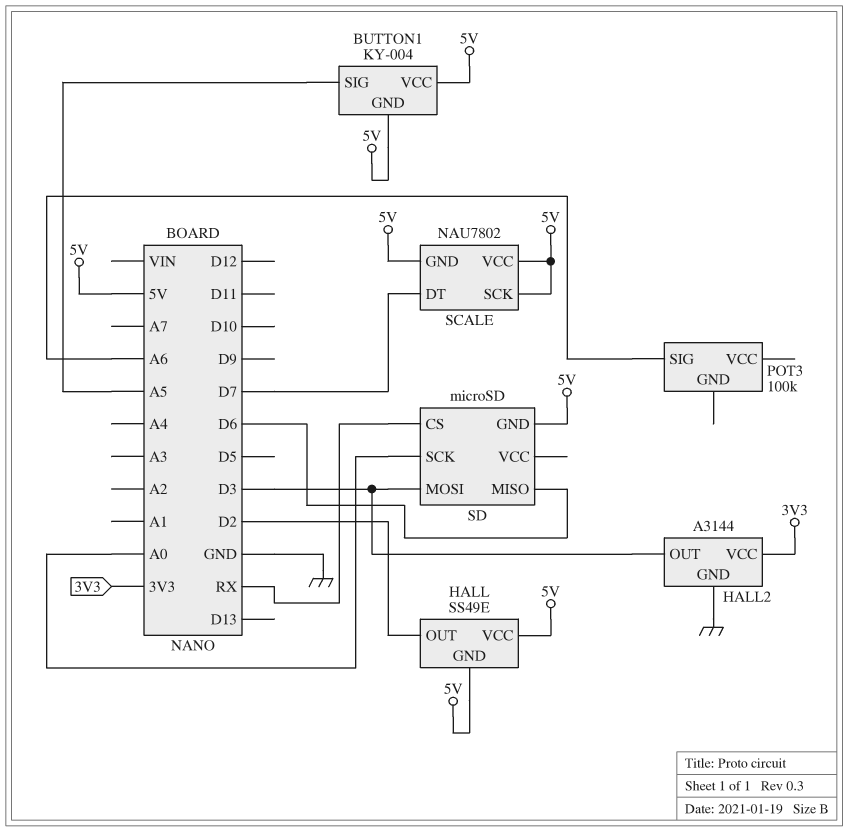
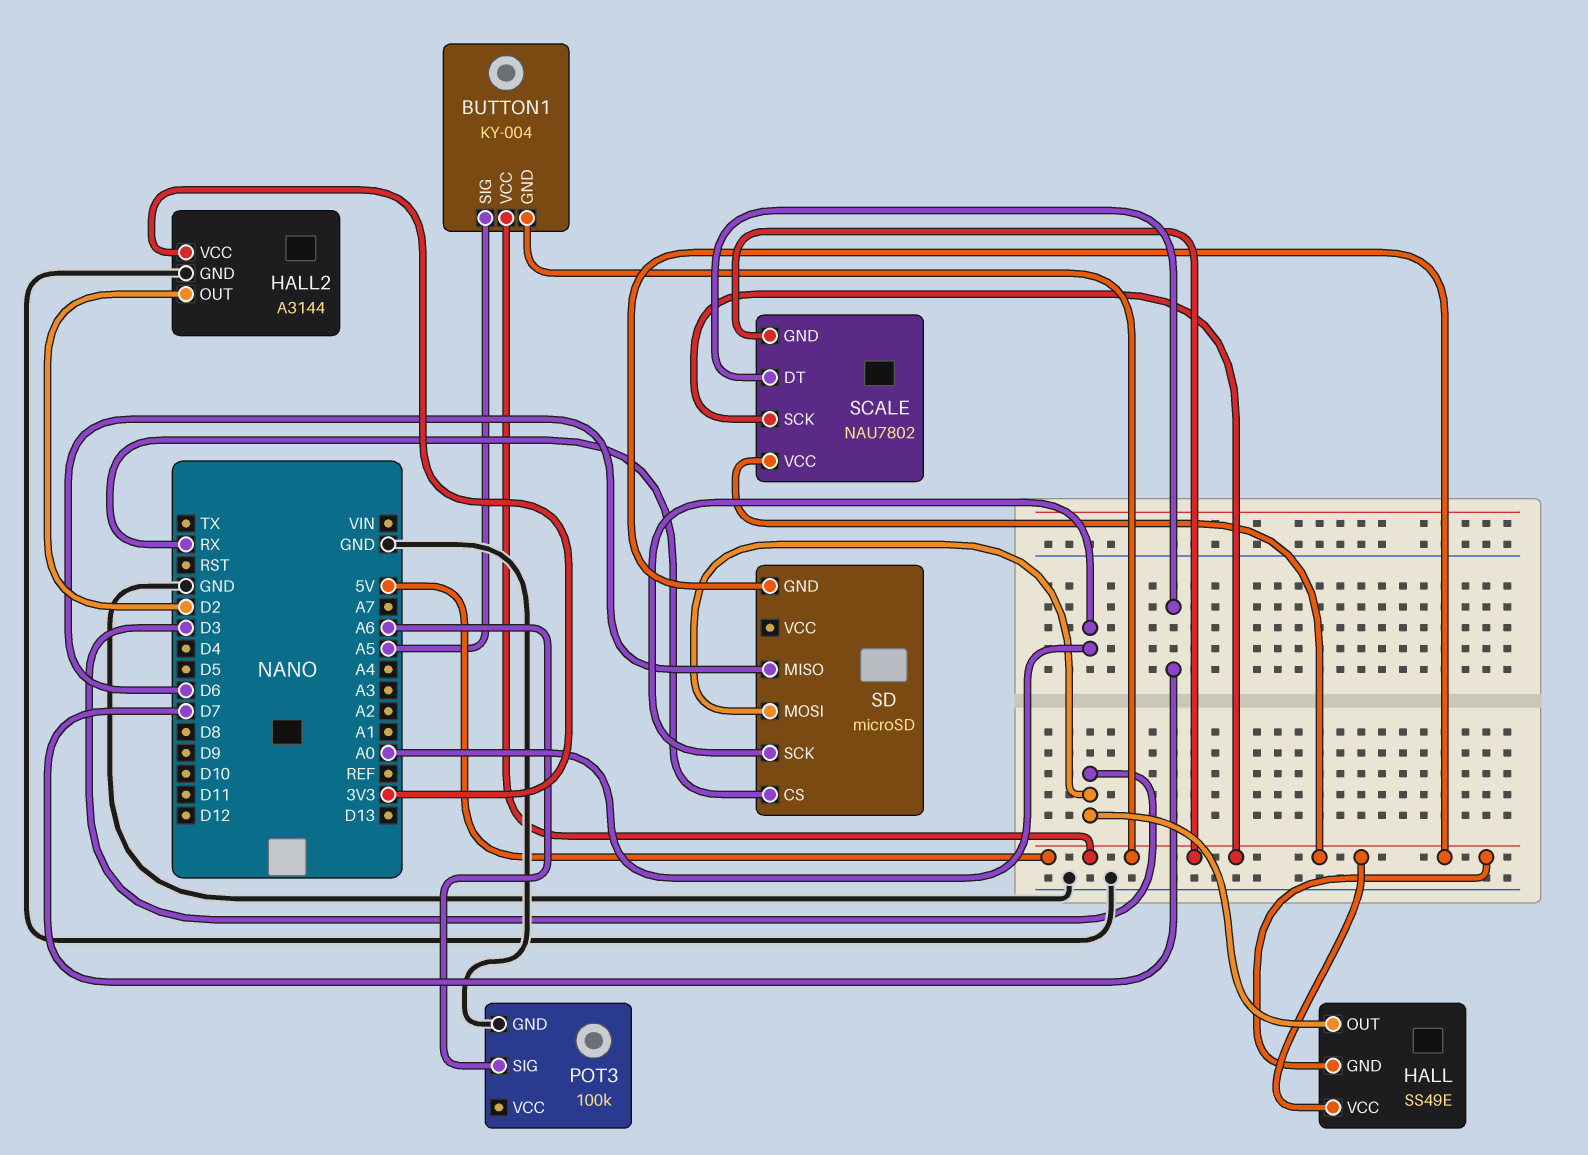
HALL pin OUT: D2 -> D3
HALL2 pin OUT: D3 -> D2
POT3 pin GND: none -> GND

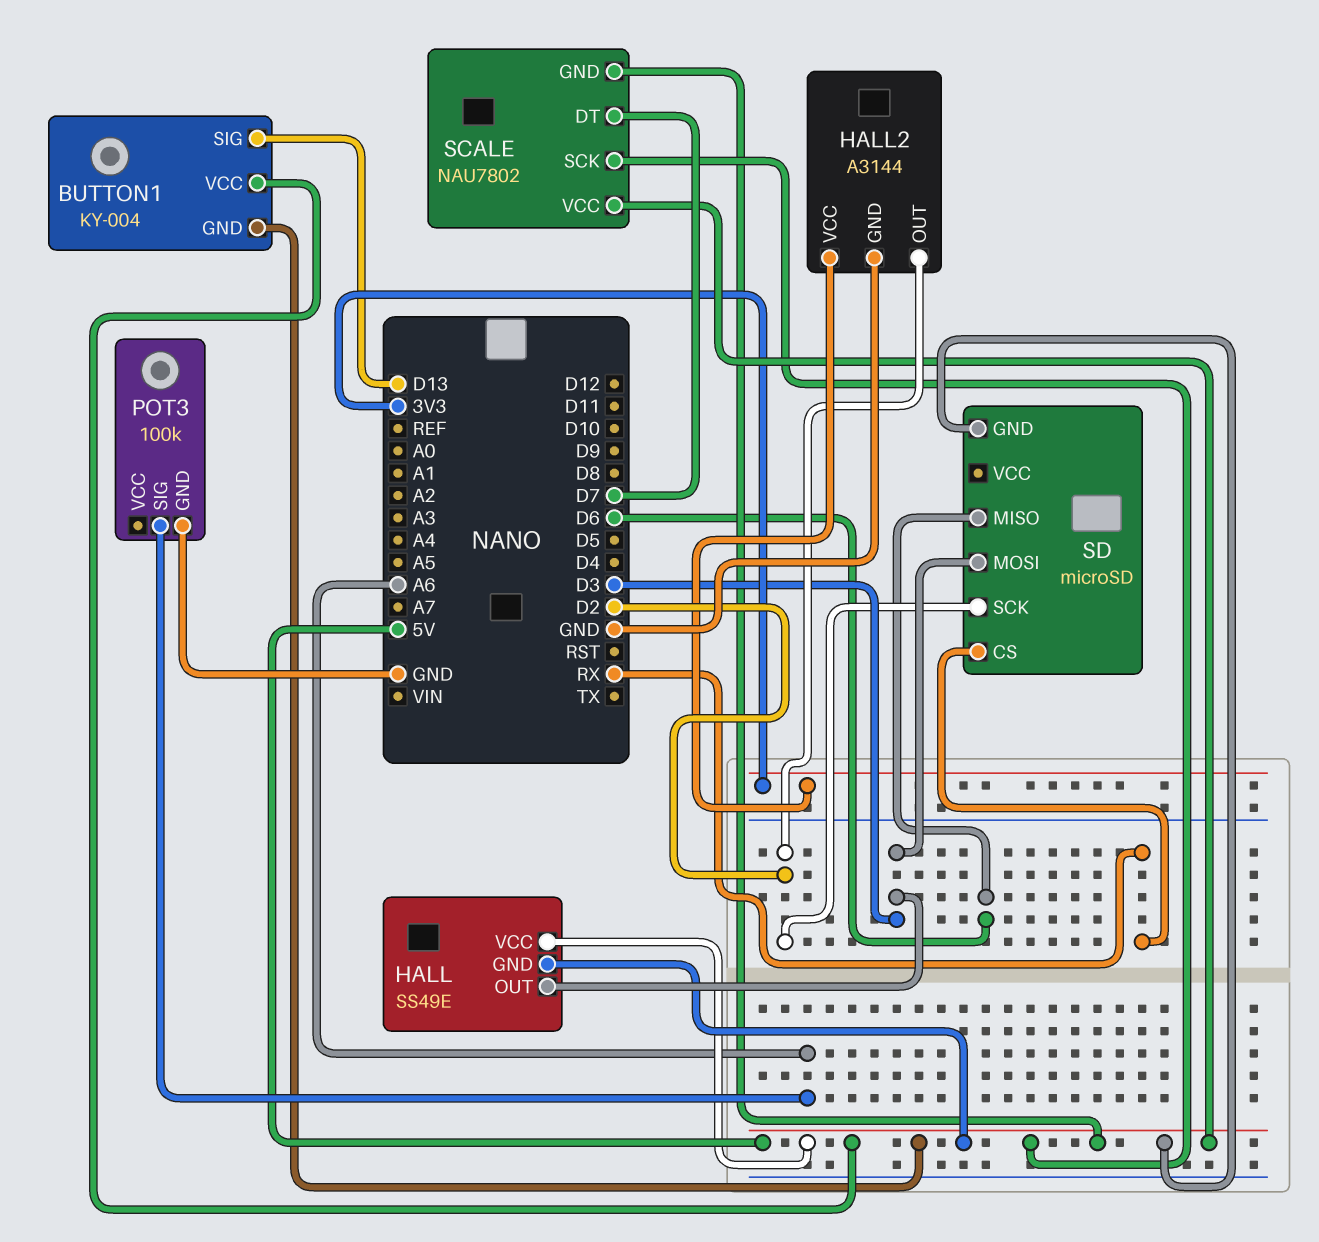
BUTTON1 pin SIG: A5 -> D13
SD pin SCK: A0 -> D2

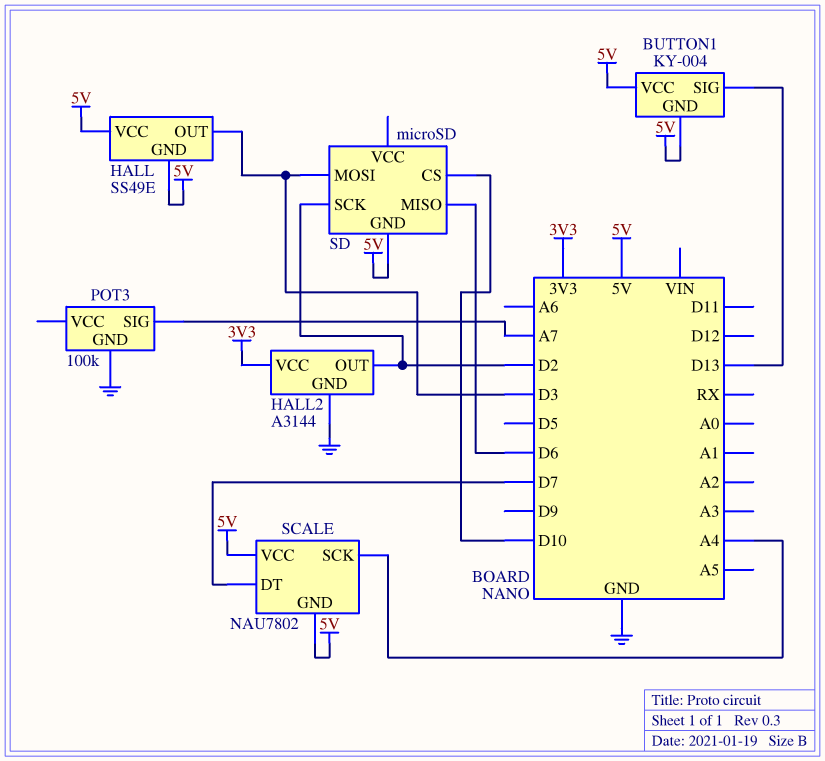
POT3 pin SIG: A6 -> A7
SCALE pin SCK: 5V -> A4
SD pin CS: RX -> D10

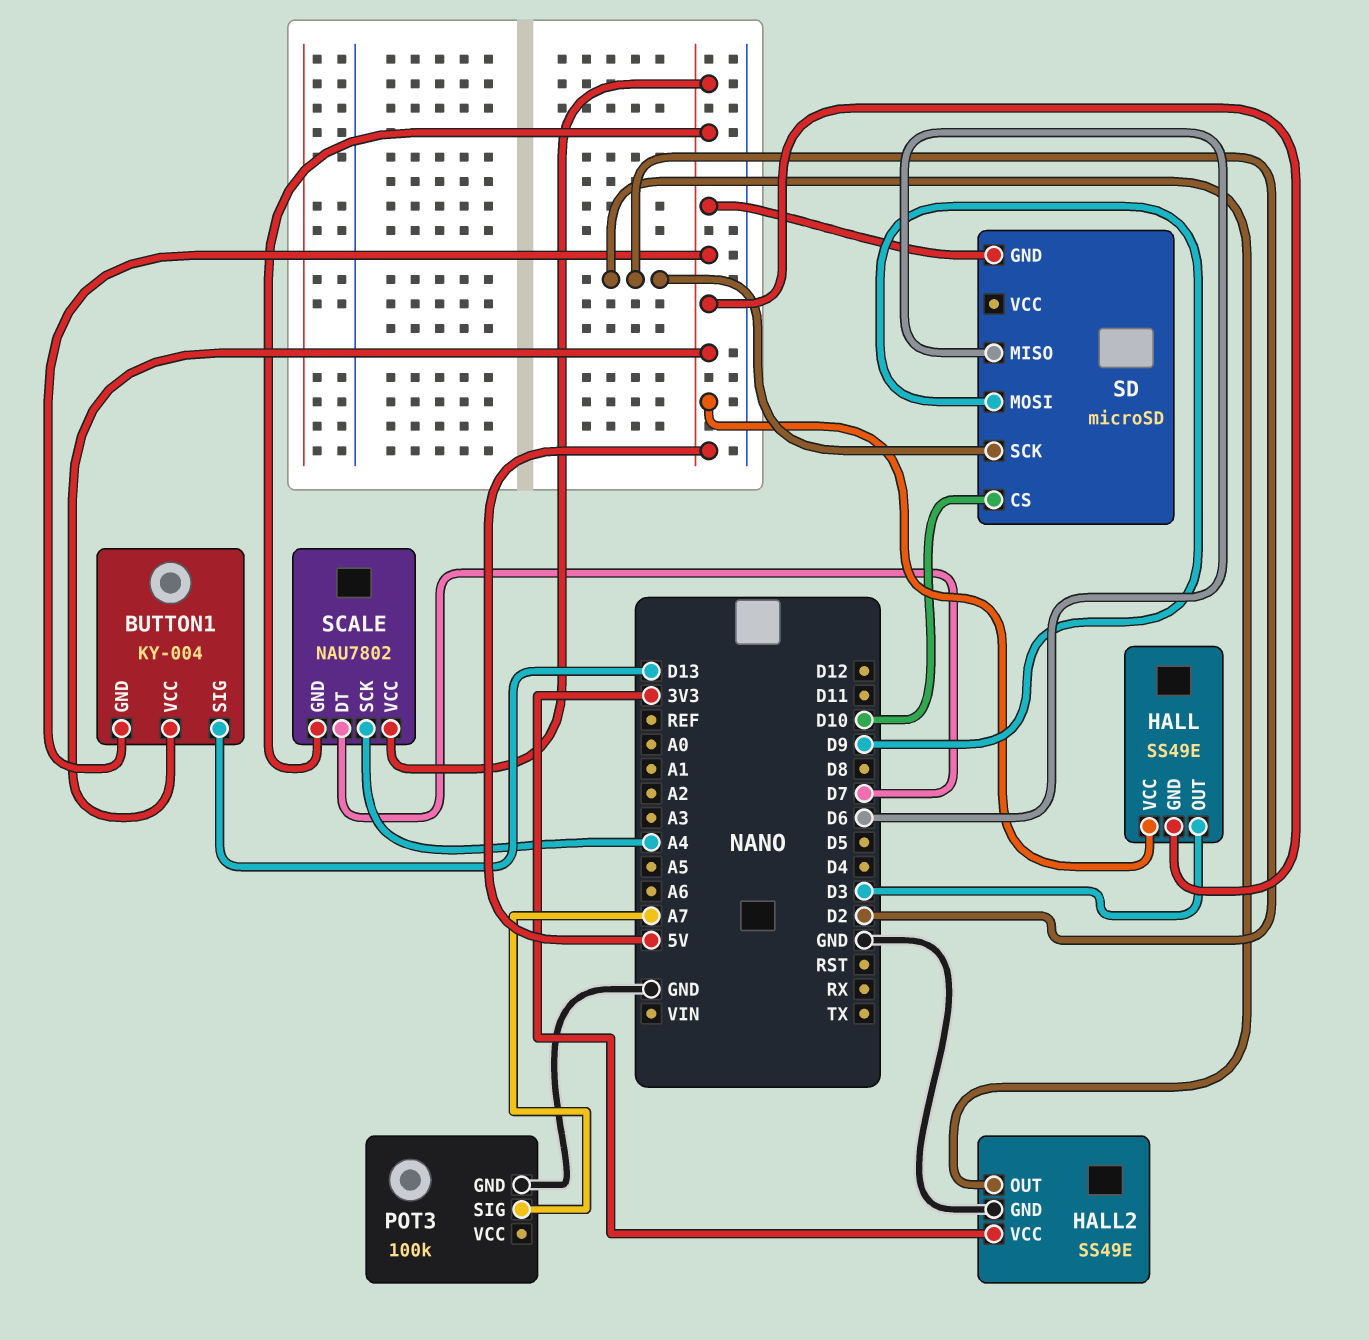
HALL2: A3144 -> SS49E
SD pin MOSI: D3 -> D9

